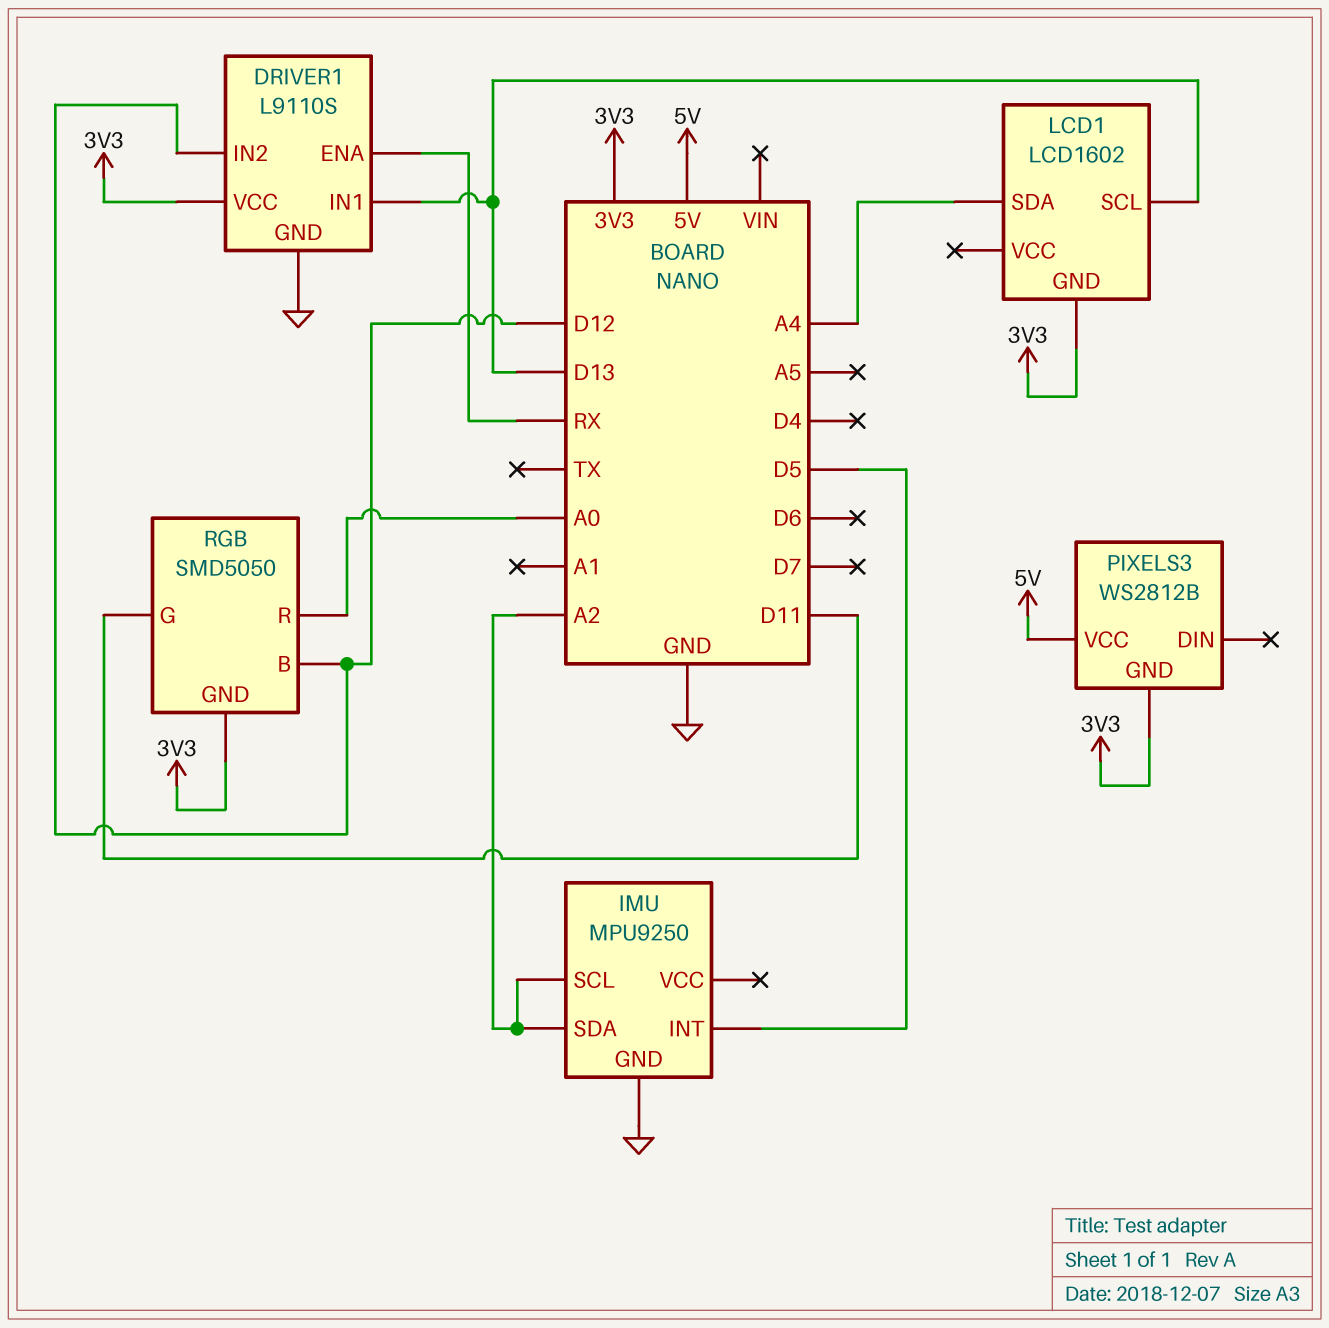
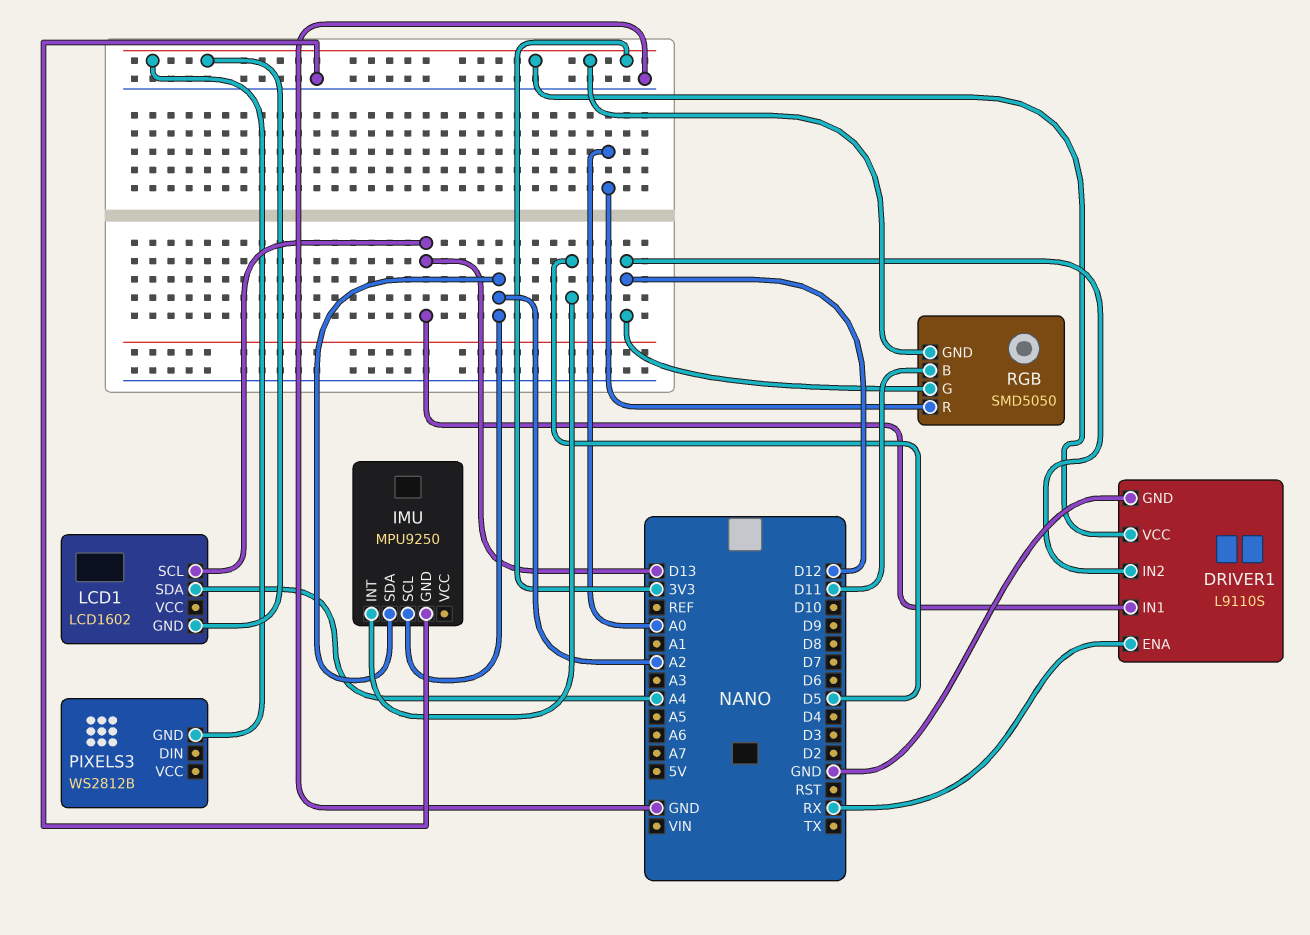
PIXELS3 pin VCC: 5V -> none
RGB pin B: D12 -> D11
RGB pin G: D11 -> D12

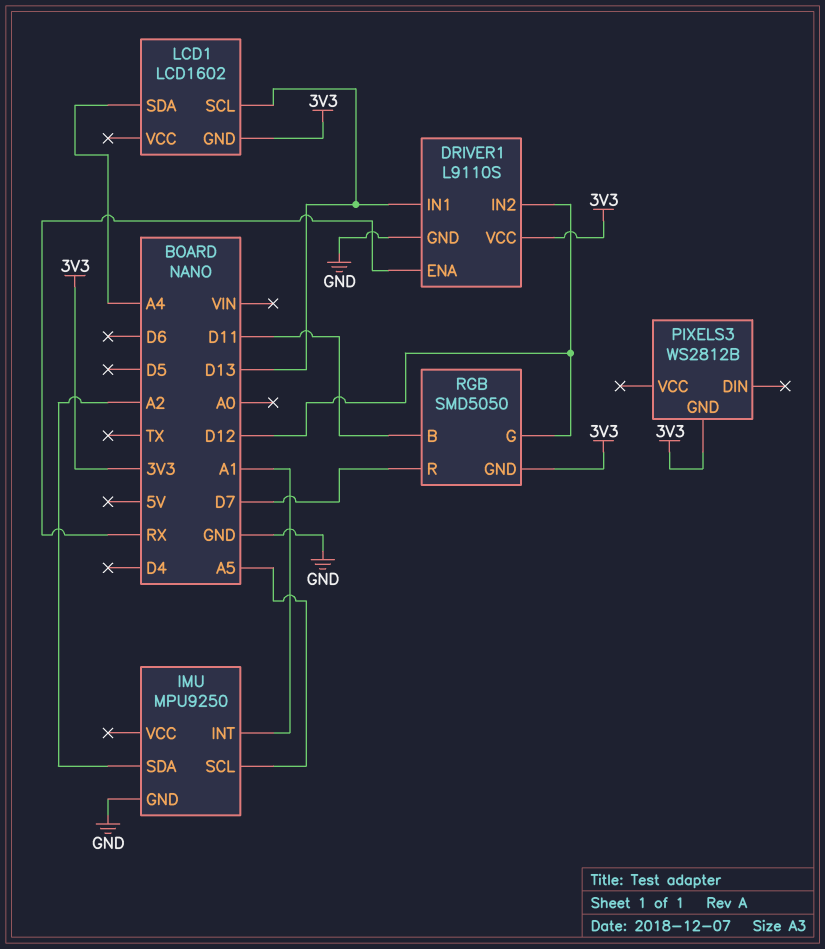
IMU pin INT: D5 -> A1
IMU pin SCL: A2 -> A5
RGB pin R: A0 -> D7

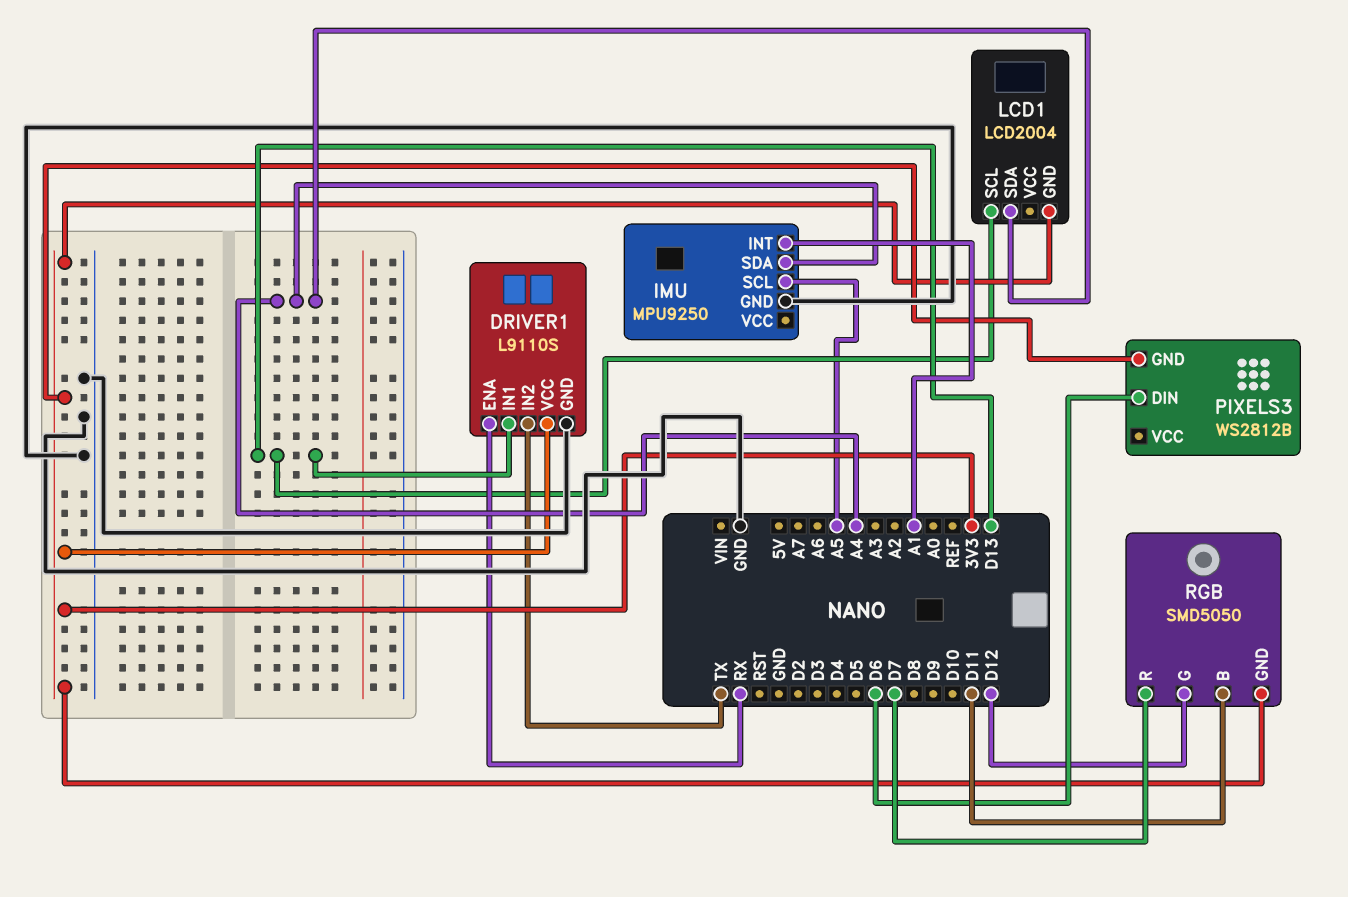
DRIVER1 pin IN2: D12 -> TX
IMU pin SDA: A2 -> A4
LCD1: LCD1602 -> LCD2004
PIXELS3 pin DIN: none -> D6

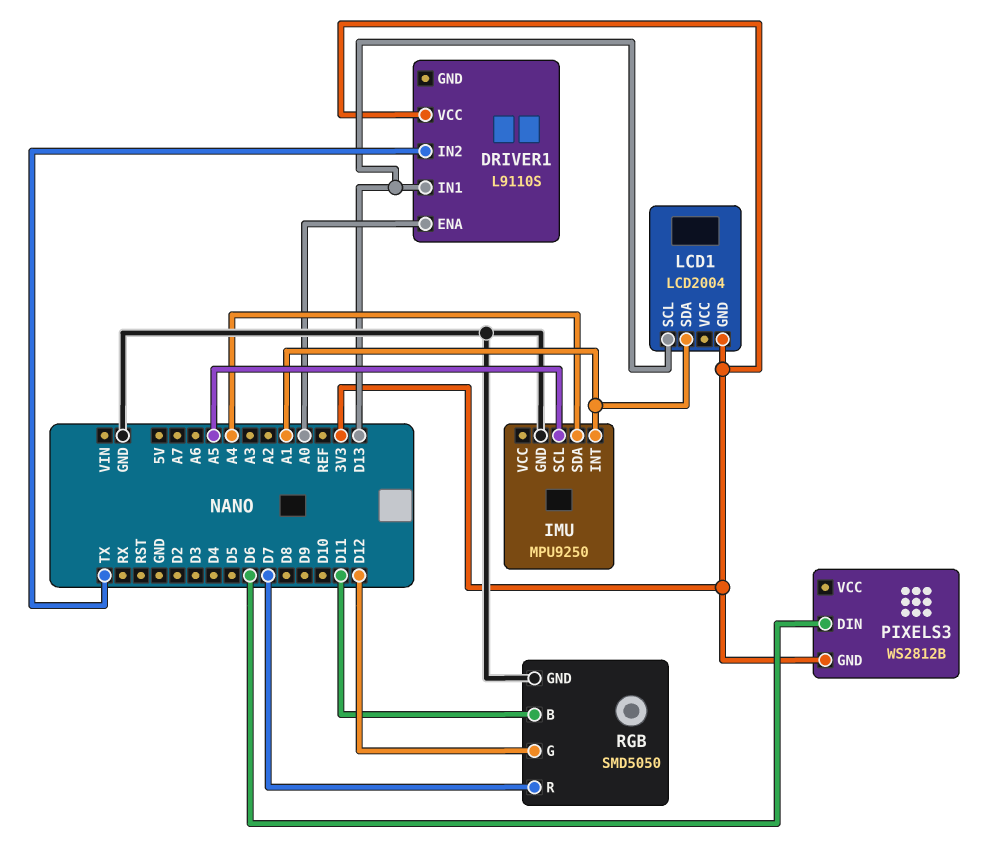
DRIVER1 pin ENA: RX -> A0
DRIVER1 pin GND: GND -> none
LCD1 pin SDA: A4 -> A1
RGB pin GND: 3V3 -> GND

